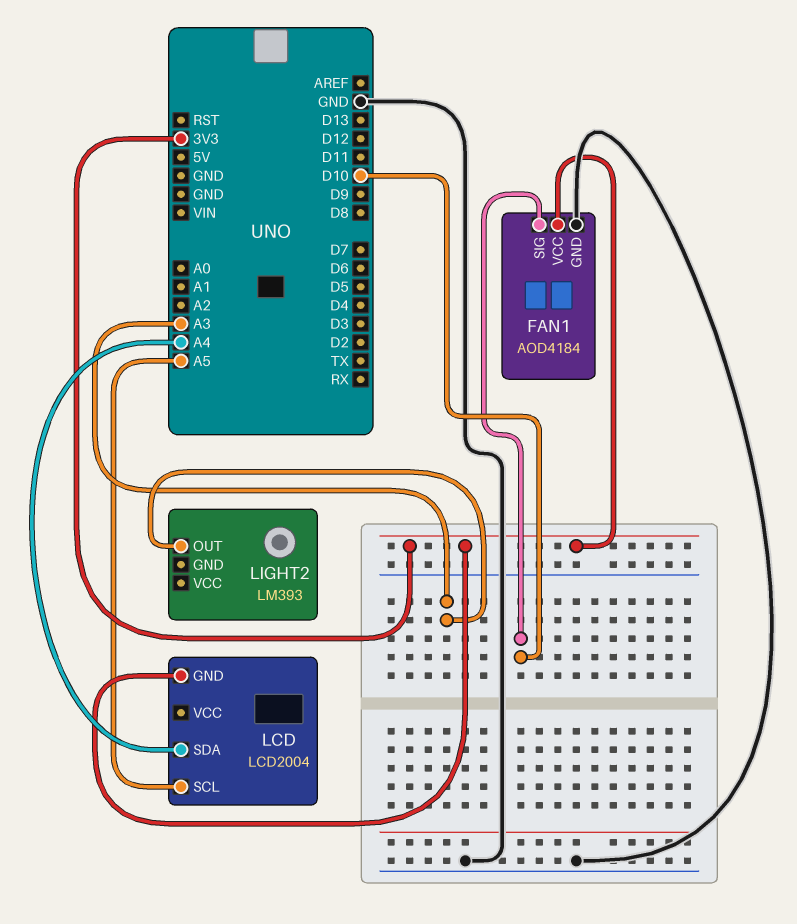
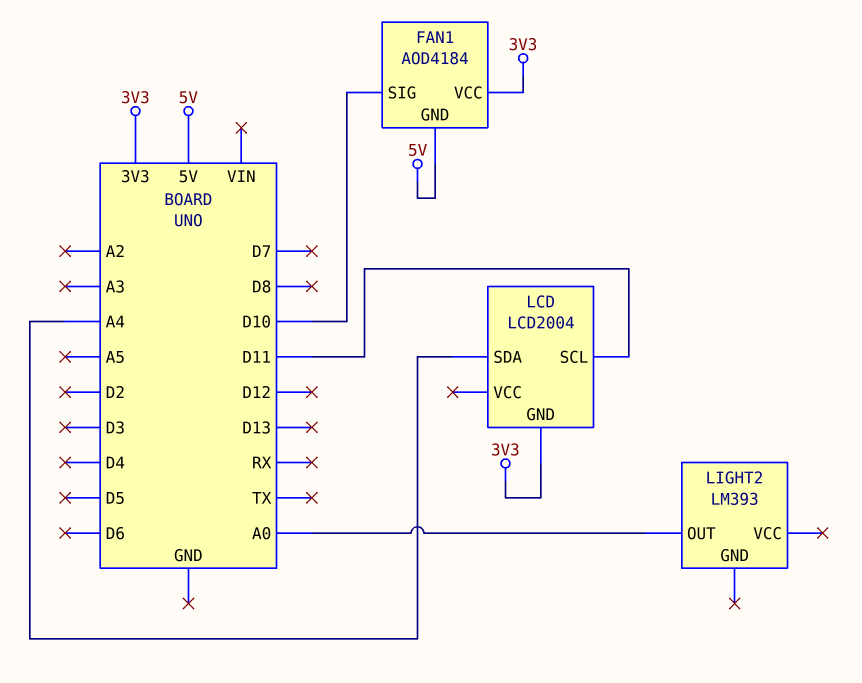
FAN1 pin GND: GND -> 5V
LCD pin SCL: A5 -> D11
LIGHT2 pin OUT: A3 -> A0

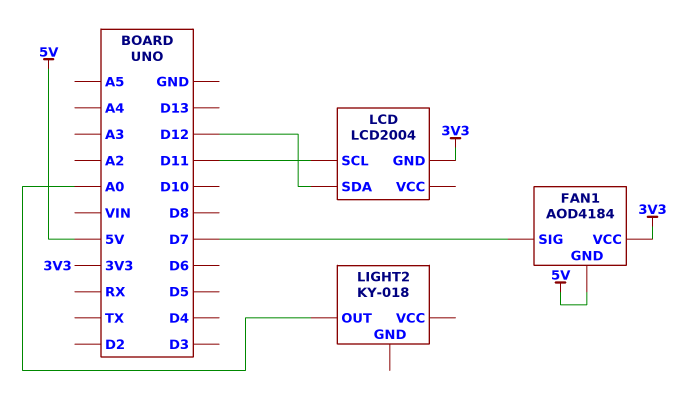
FAN1 pin SIG: D10 -> D7
LCD pin SDA: A4 -> D12
LIGHT2: LM393 -> KY-018

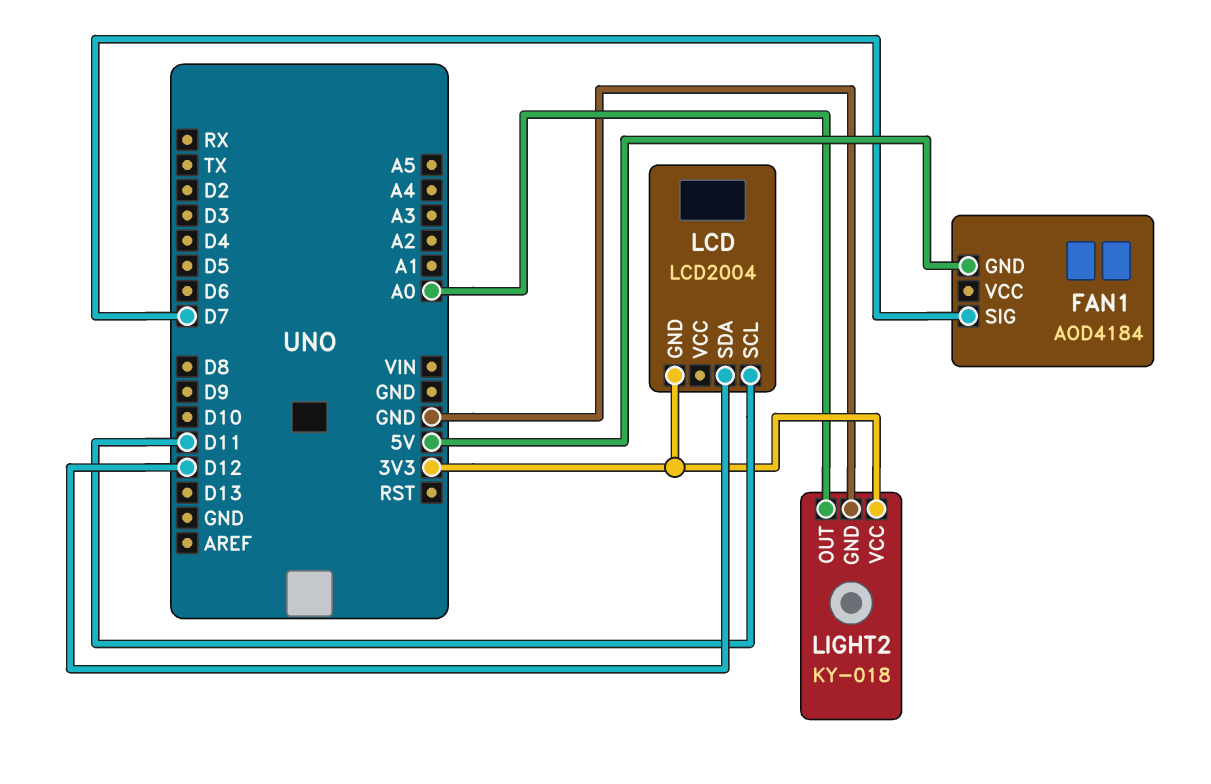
FAN1 pin VCC: 3V3 -> none
LIGHT2 pin GND: none -> GND
LIGHT2 pin VCC: none -> 3V3

